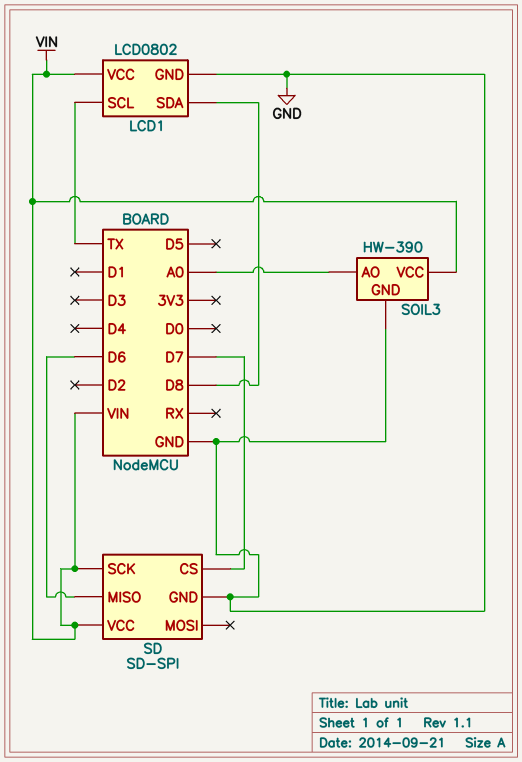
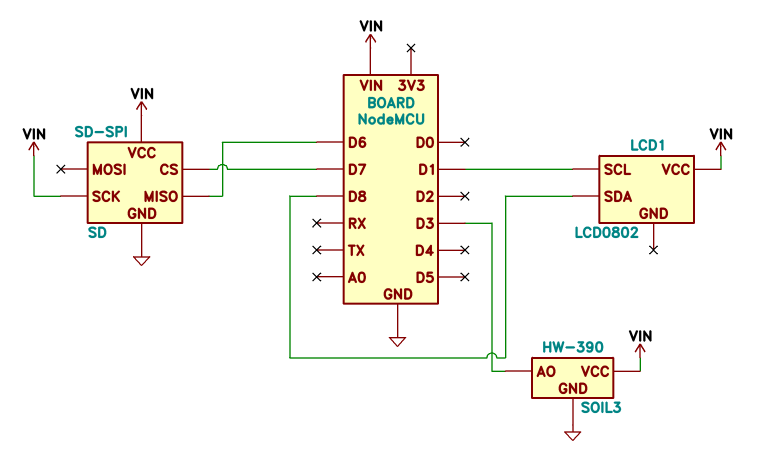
LCD1 pin GND: GND -> none
LCD1 pin SCL: TX -> D1
SOIL3 pin AO: A0 -> D3

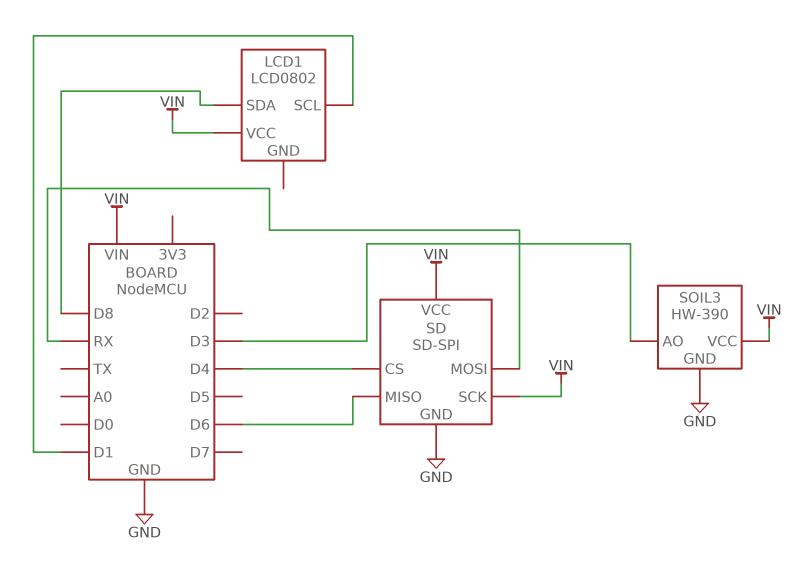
SD pin CS: D7 -> D4
SD pin MOSI: none -> RX

